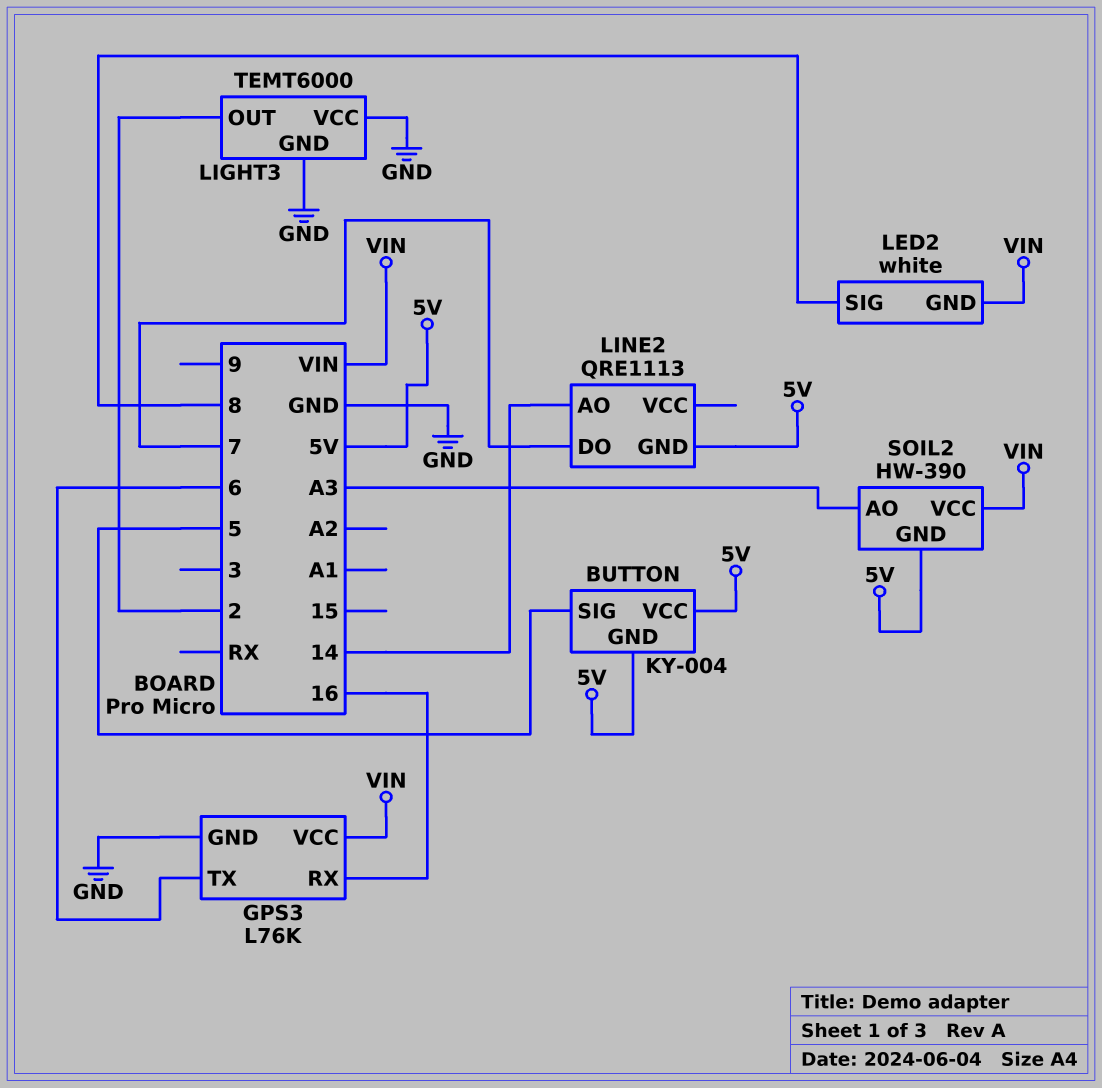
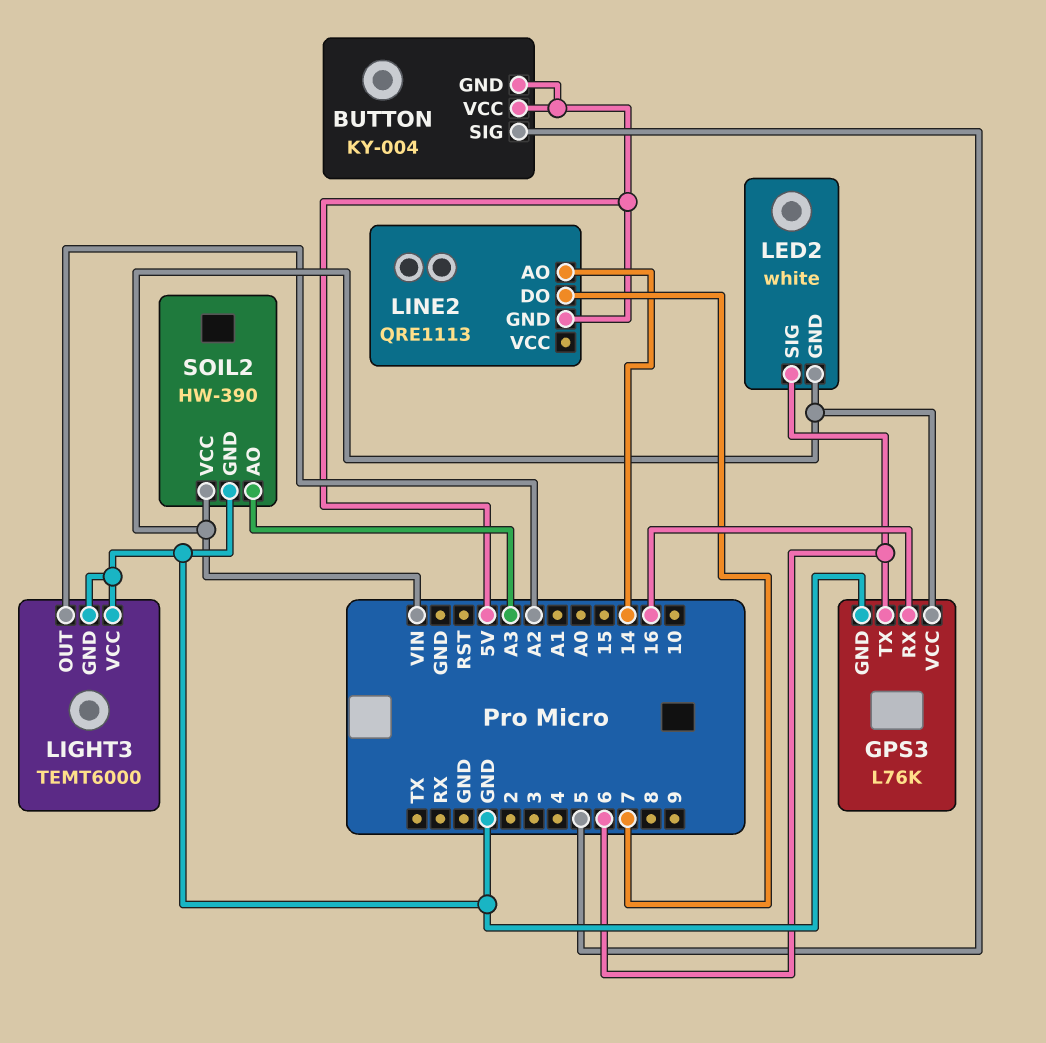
LED2 pin SIG: 8 -> 6
LIGHT3 pin OUT: 2 -> A2
SOIL2 pin GND: 5V -> GND

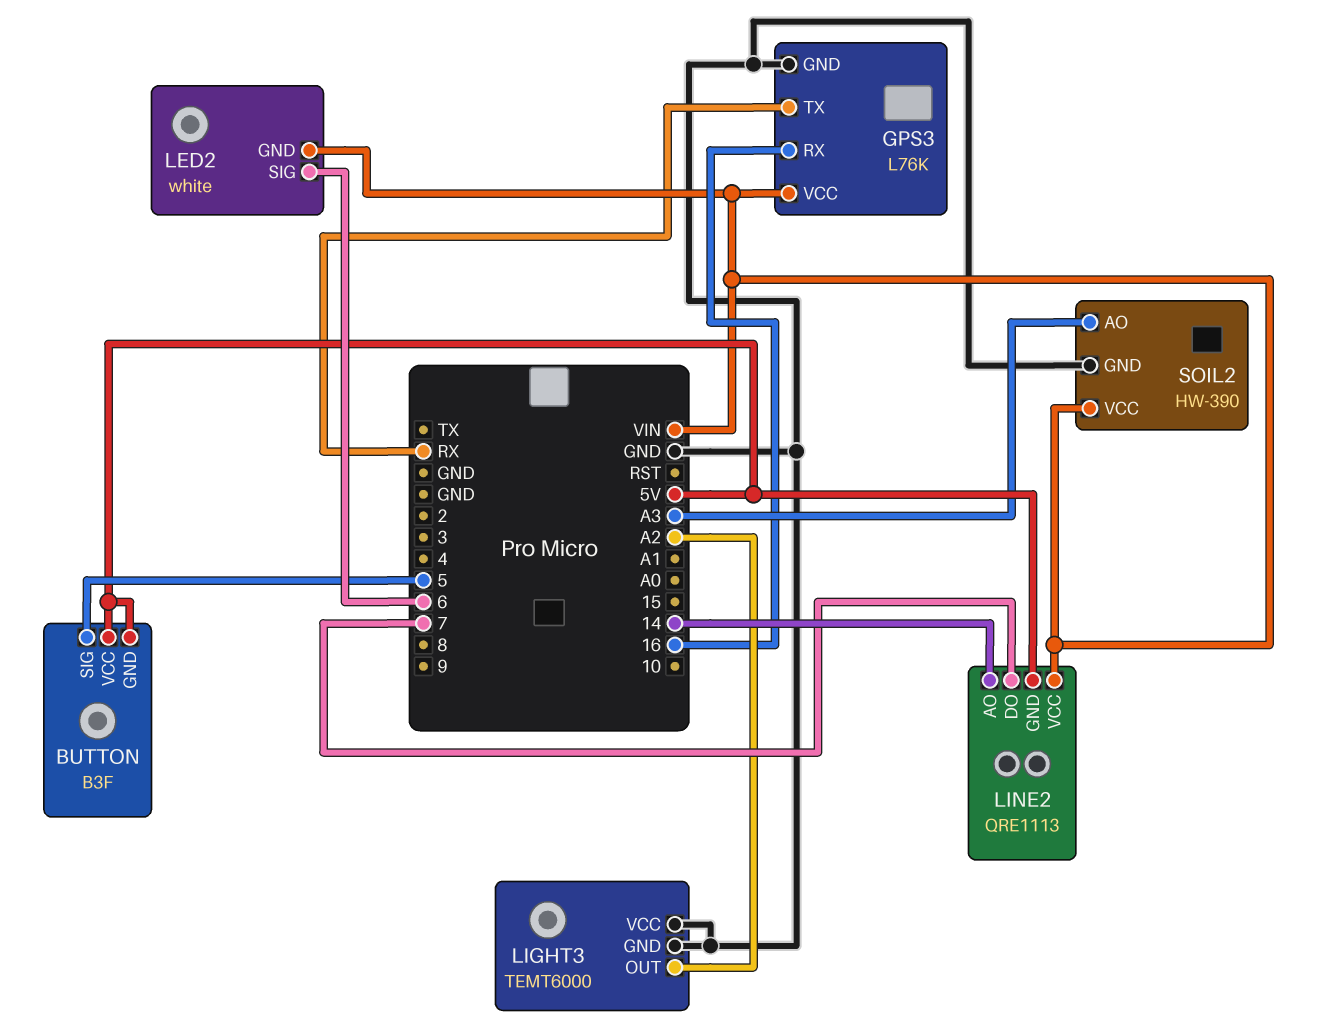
BUTTON: KY-004 -> B3F
GPS3 pin TX: 6 -> RX
LINE2 pin VCC: none -> VIN

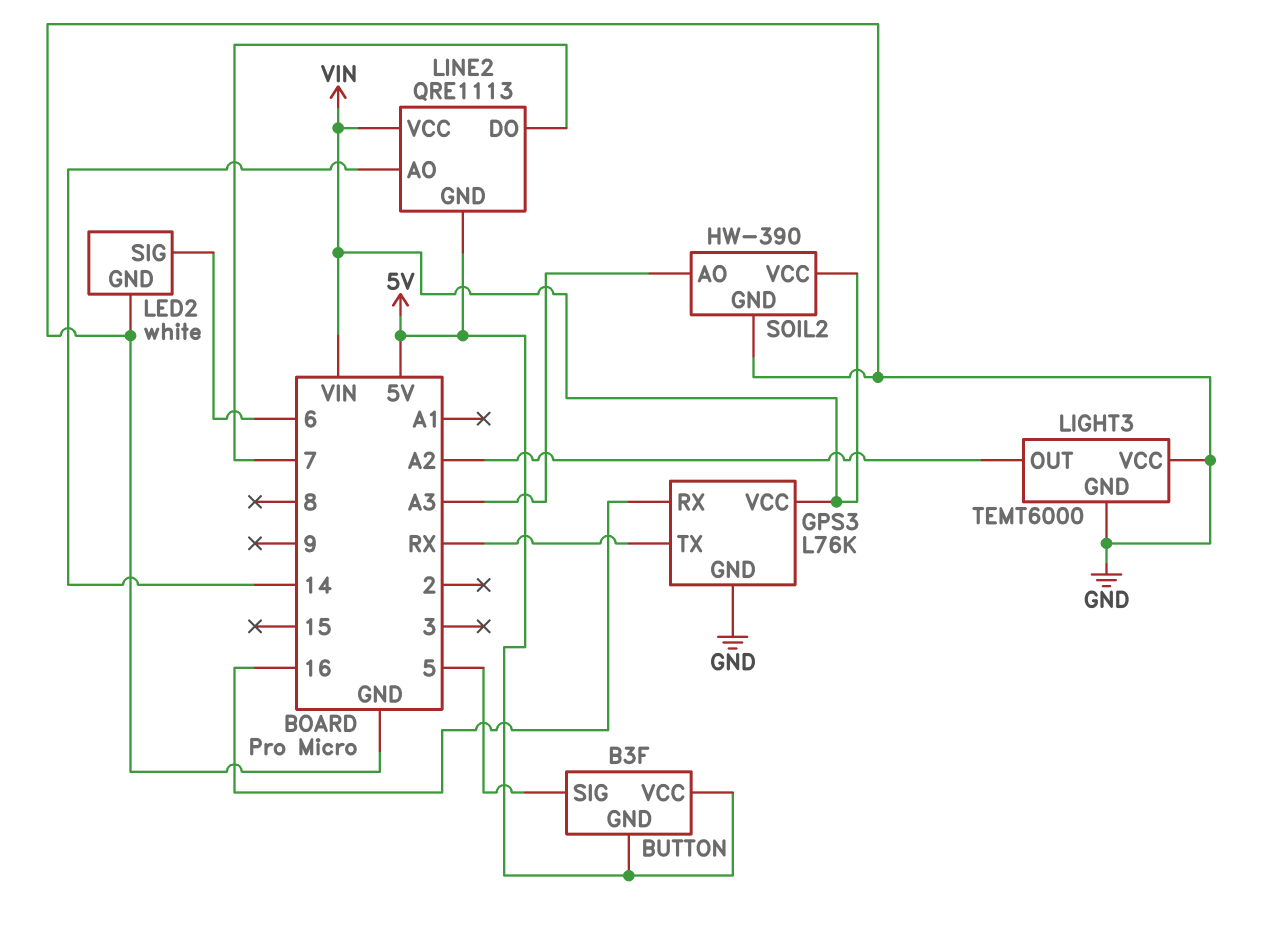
LED2 pin GND: VIN -> GND

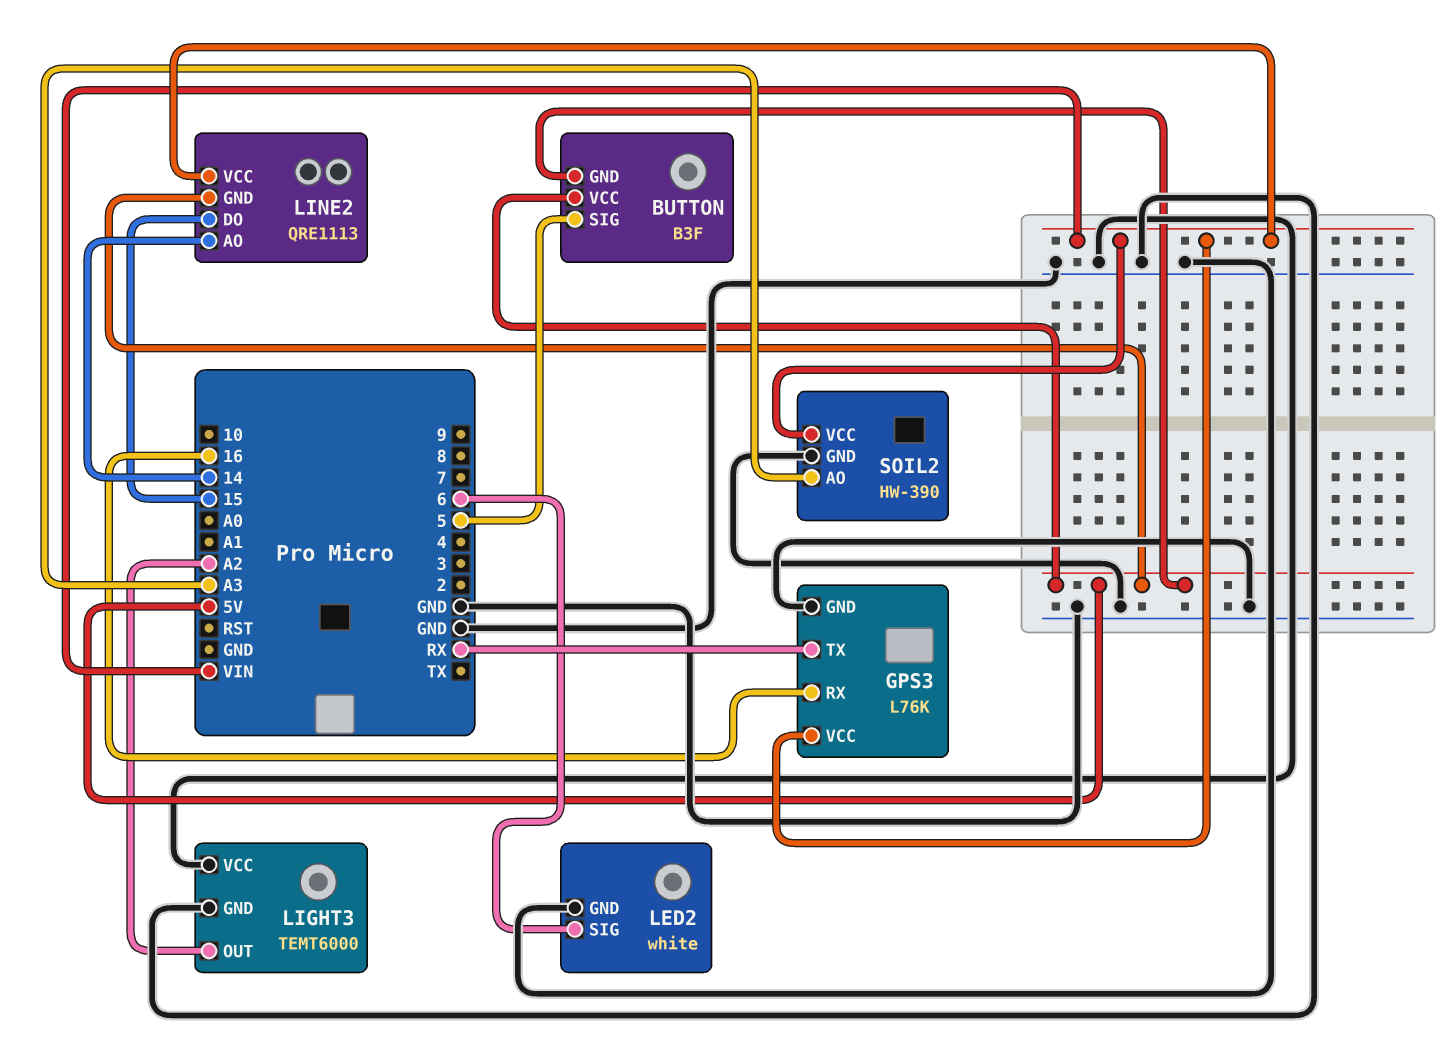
LINE2 pin DO: 7 -> 15

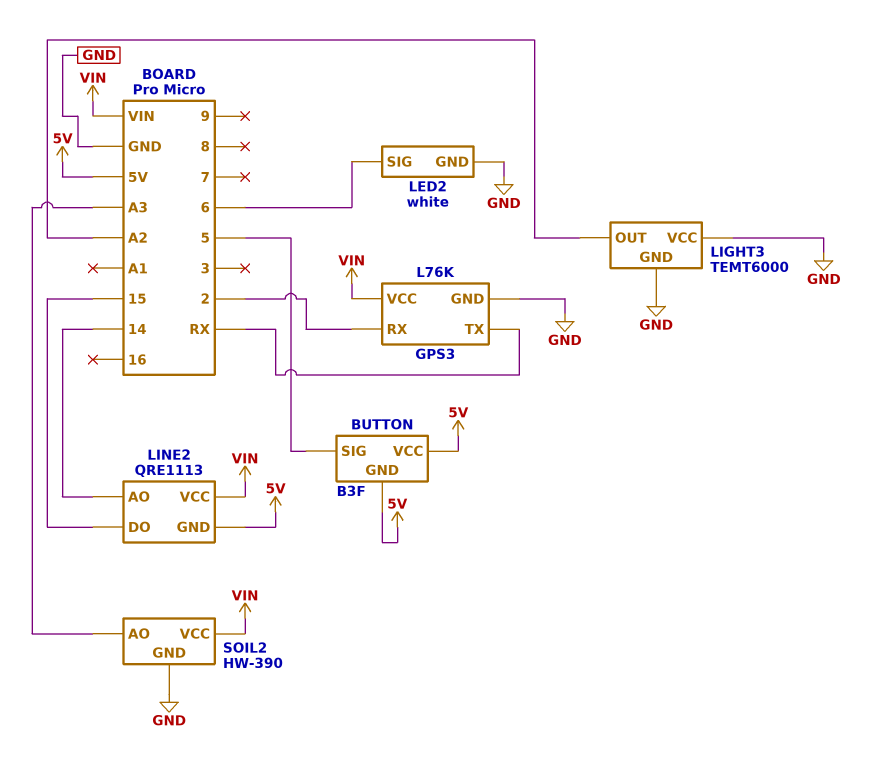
GPS3 pin RX: 16 -> 2

